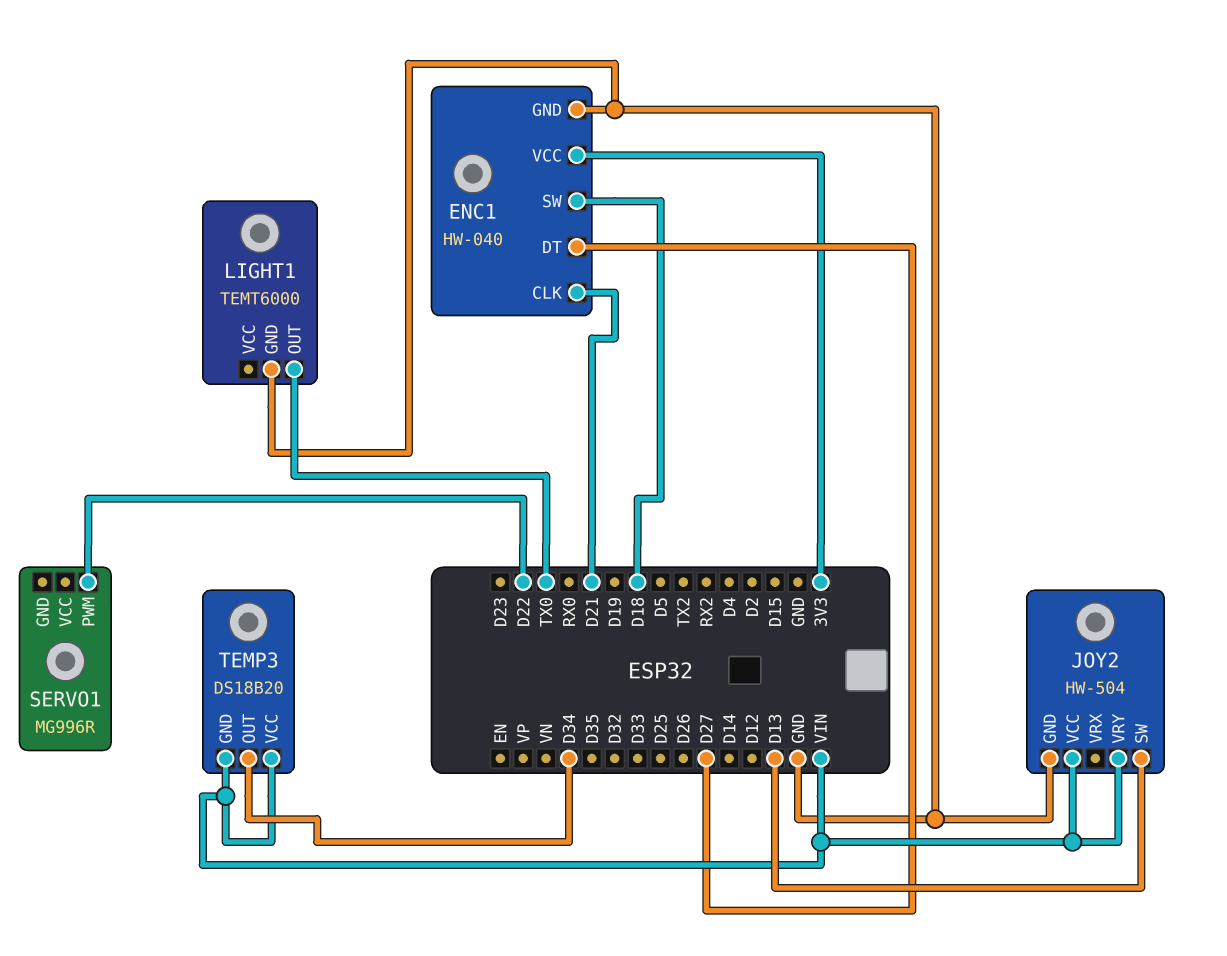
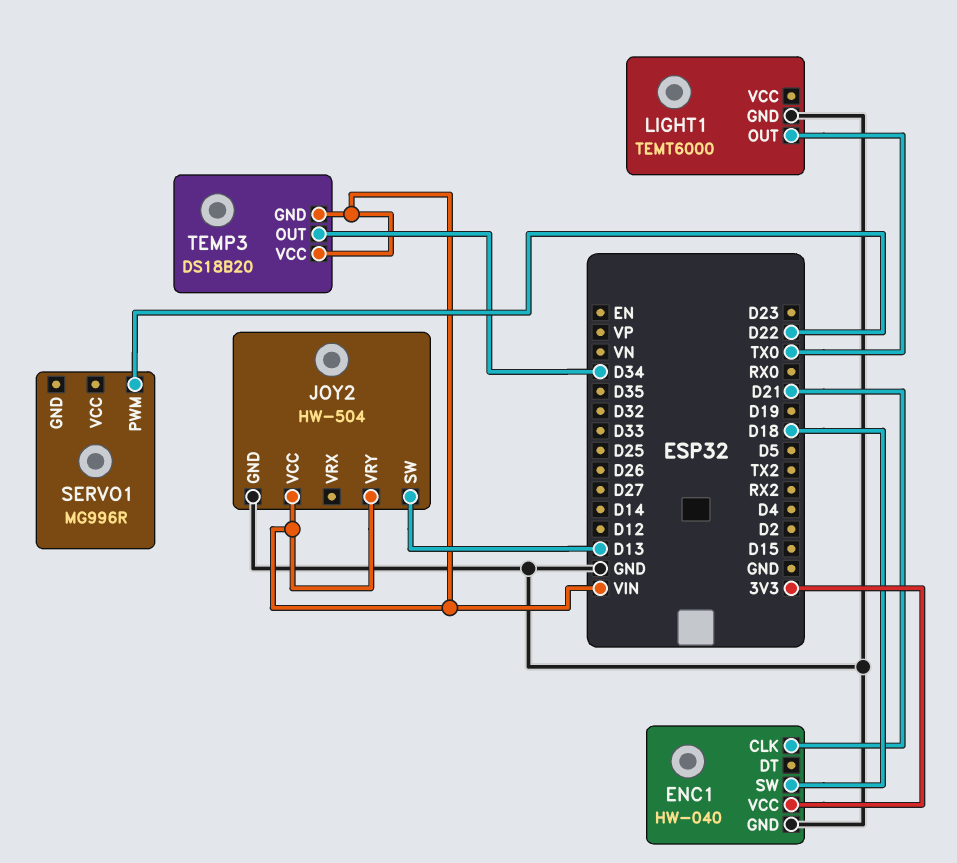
ENC1 pin DT: D27 -> none

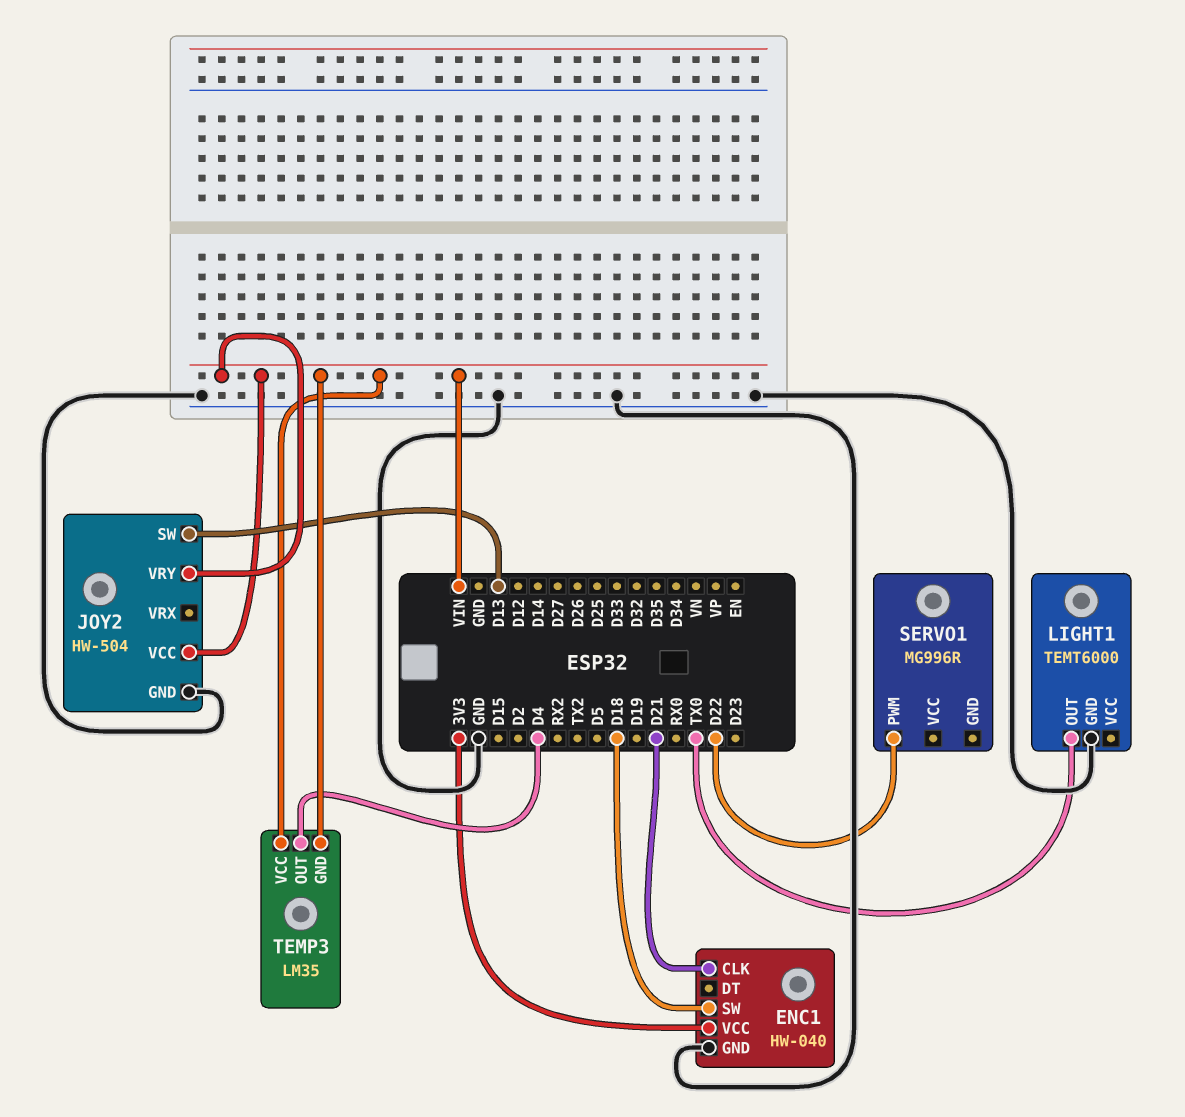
TEMP3: DS18B20 -> LM35
TEMP3 pin OUT: D34 -> D4

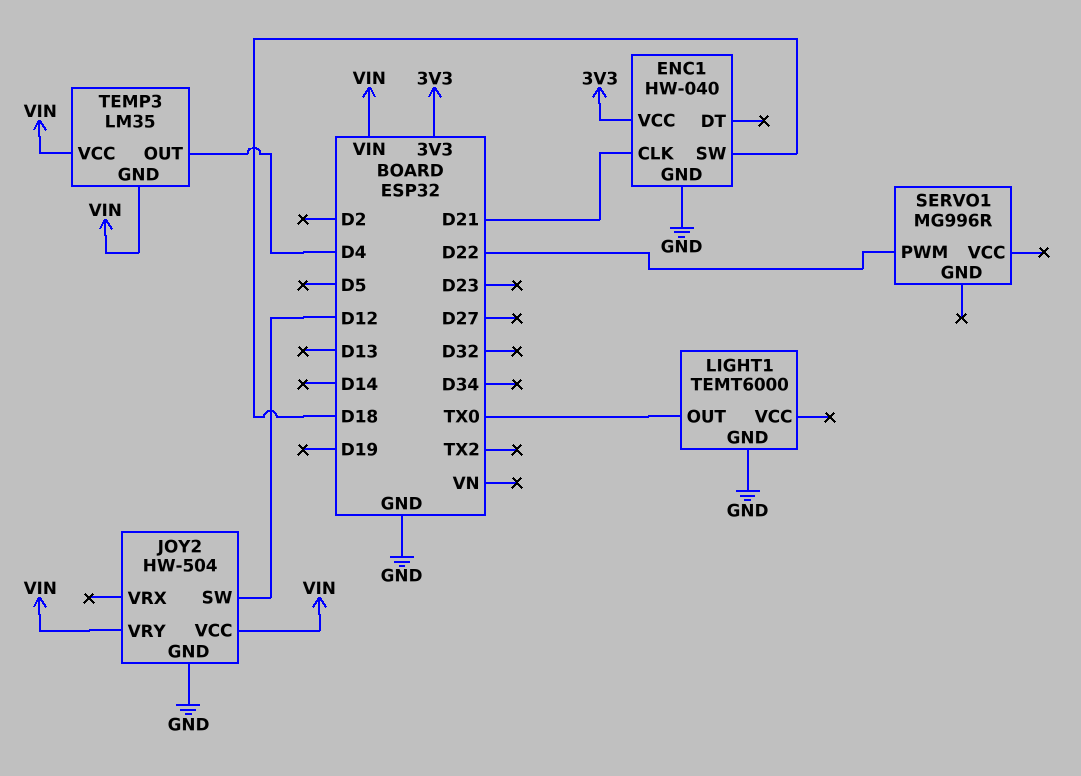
JOY2 pin SW: D13 -> D12

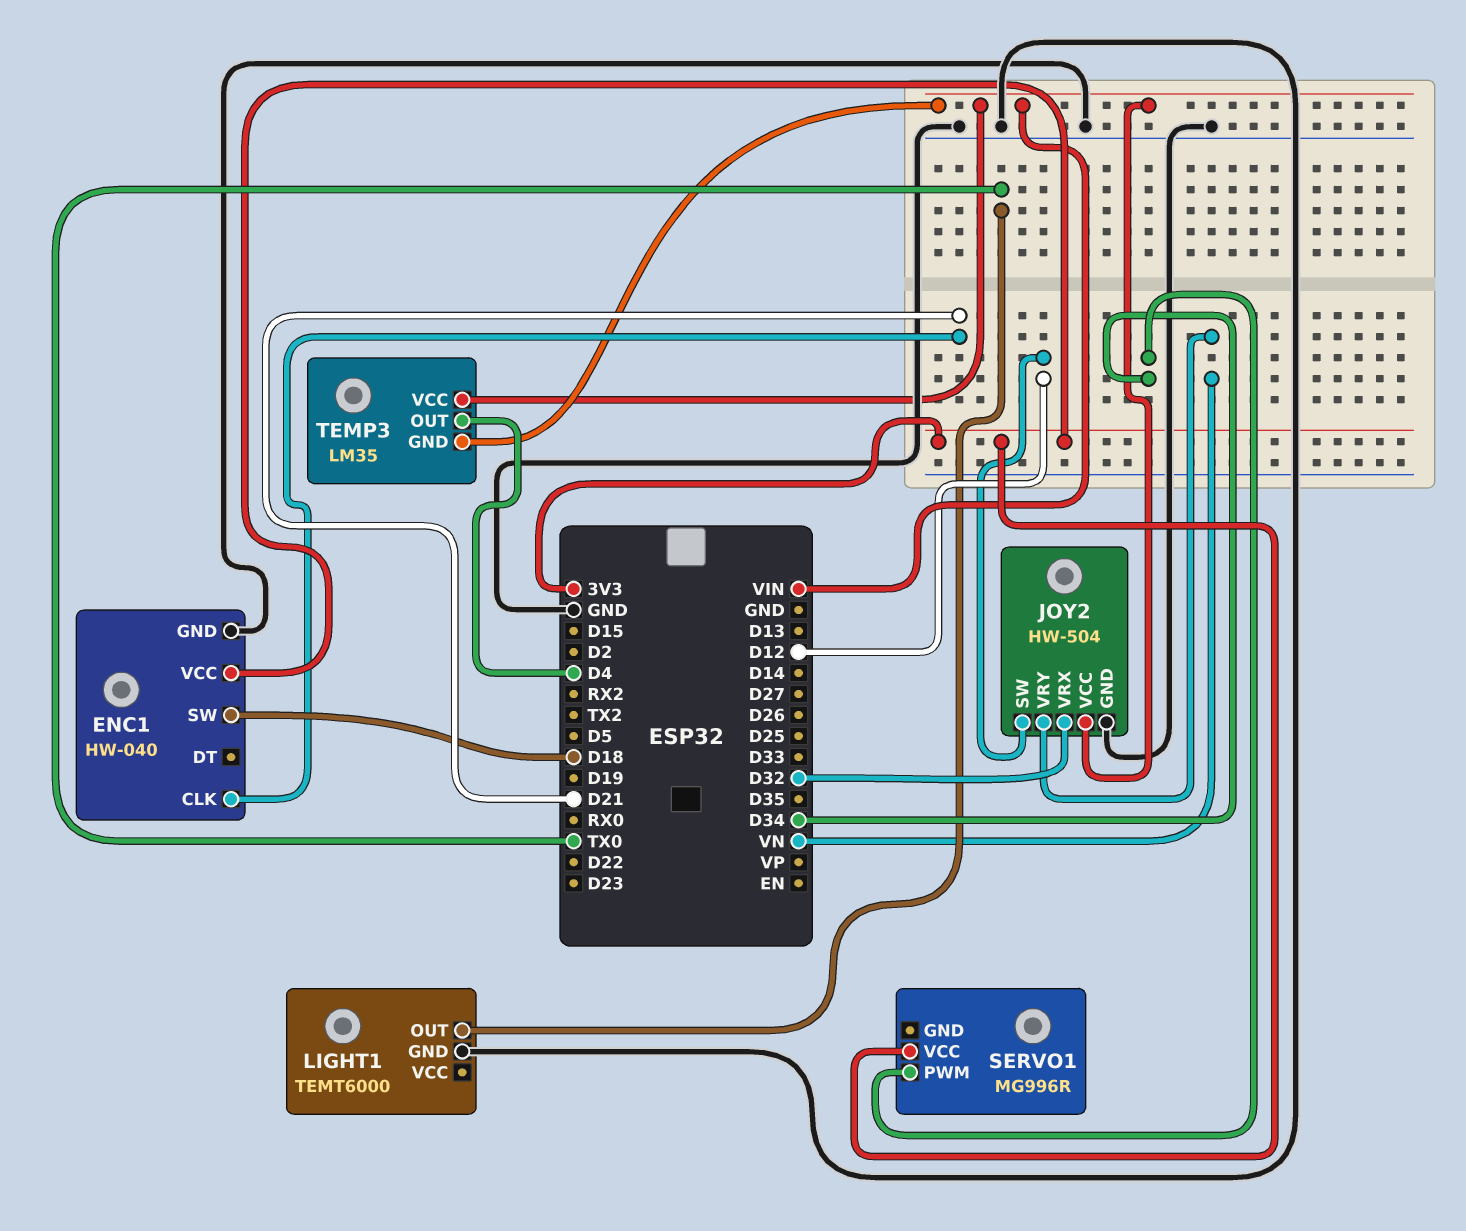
JOY2 pin VRX: none -> D32
JOY2 pin VRY: VIN -> VN
SERVO1 pin PWM: D22 -> D34
SERVO1 pin VCC: none -> 3V3

